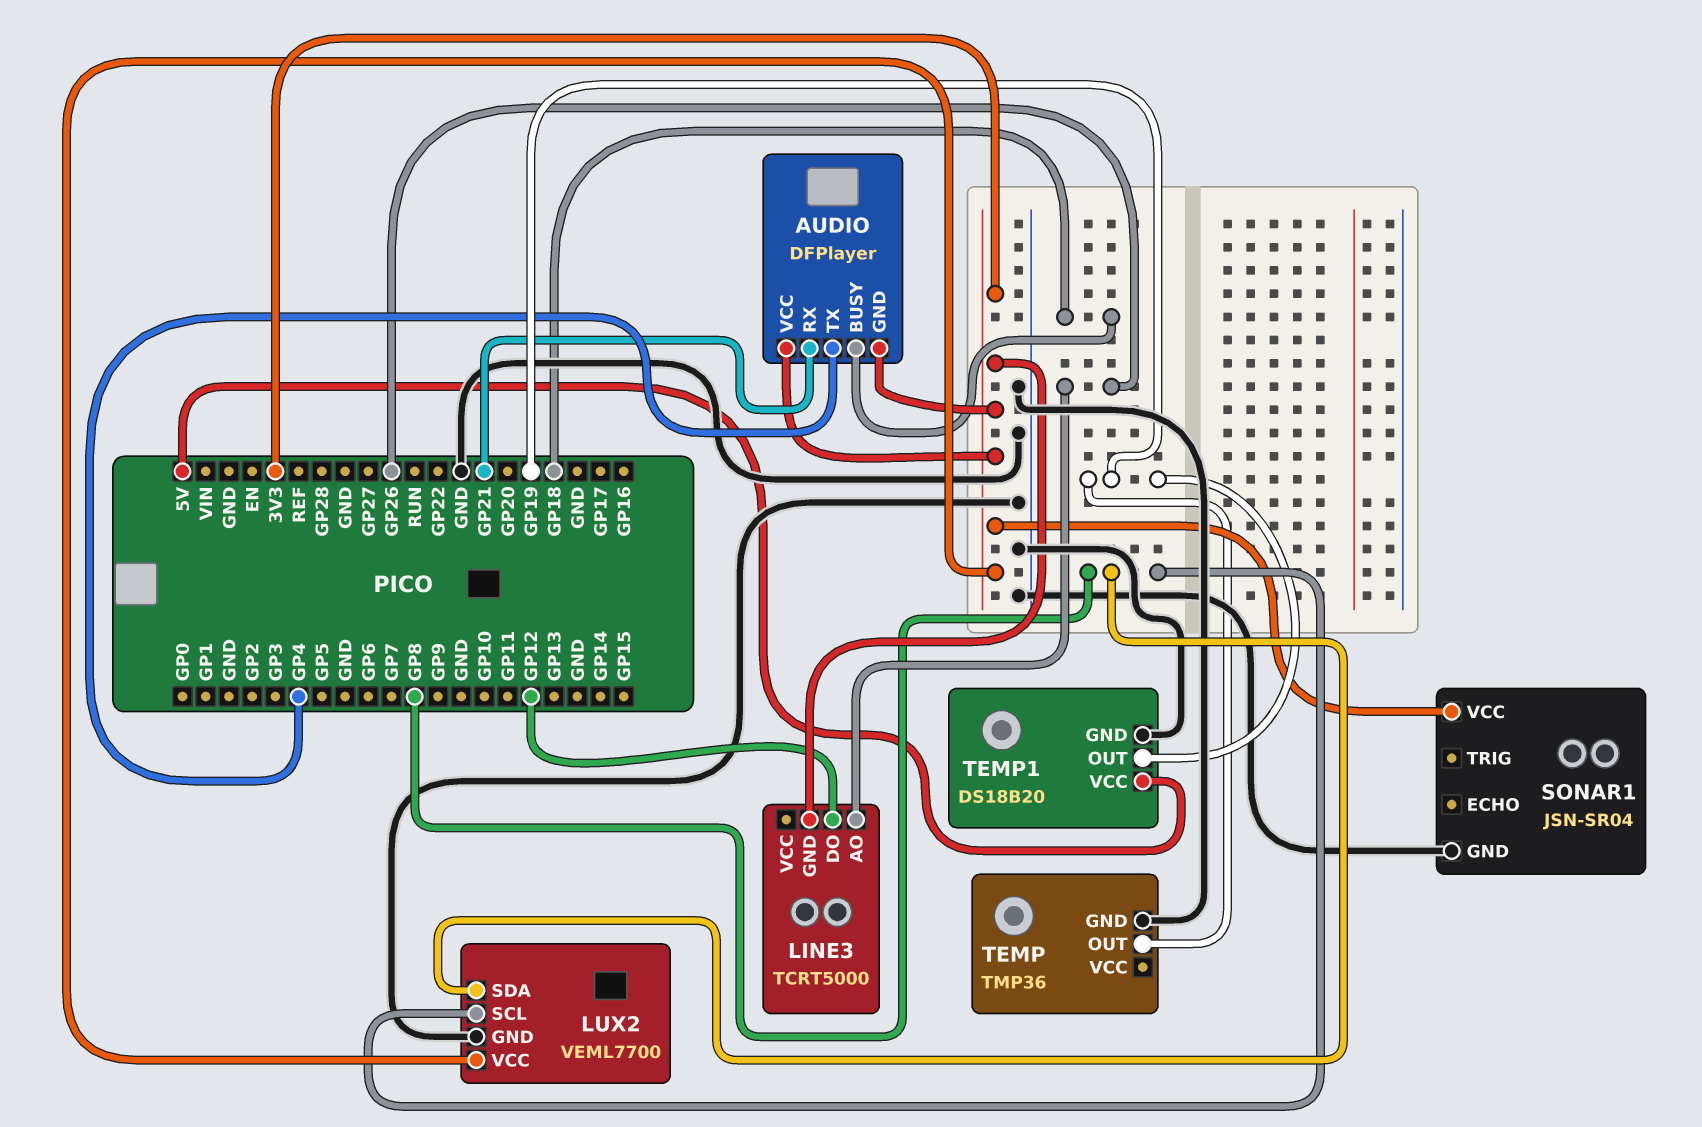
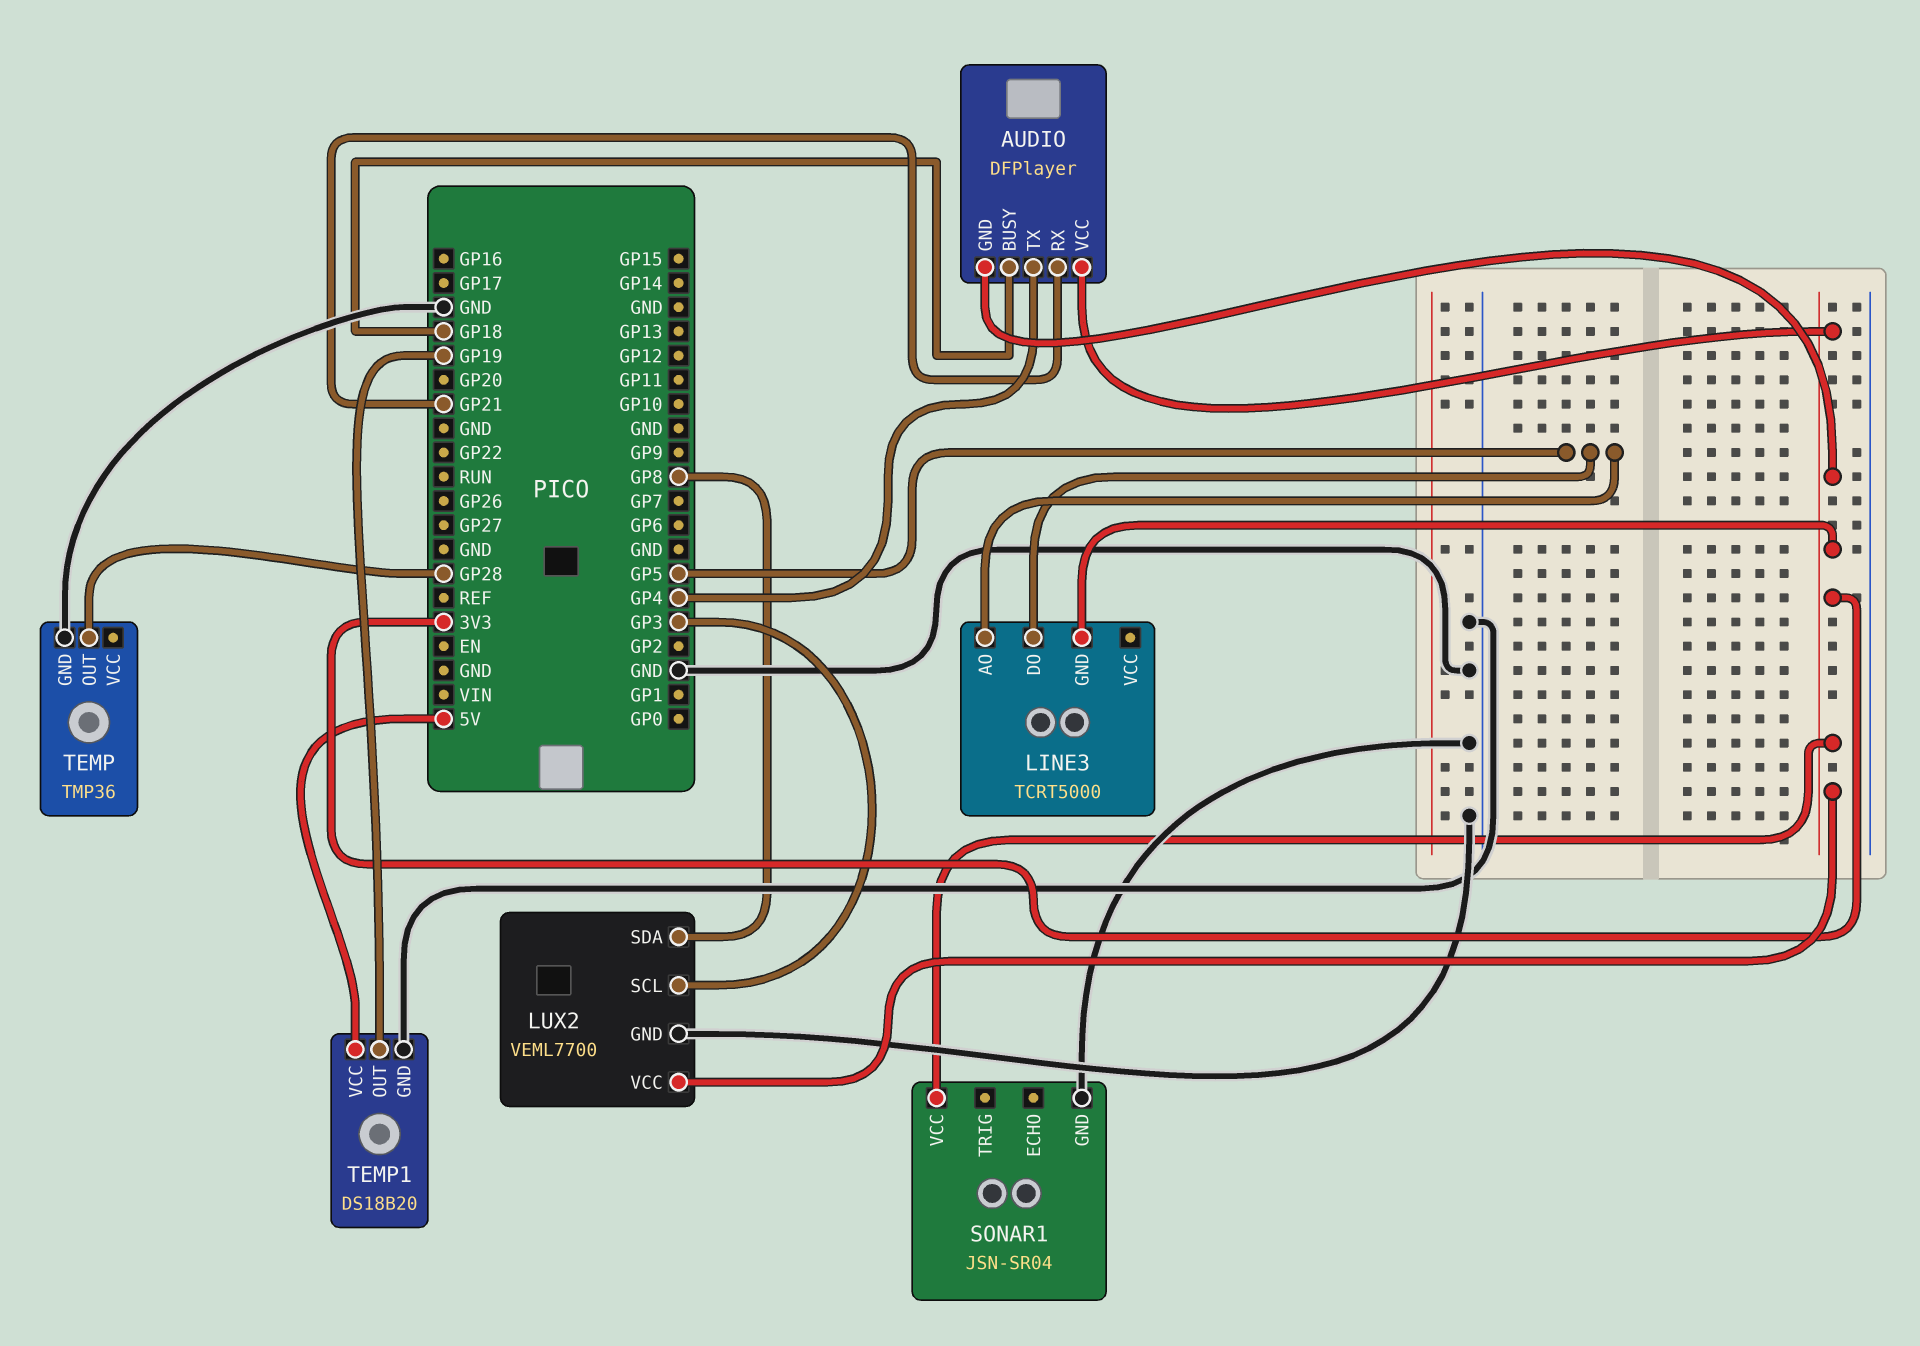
LINE3 pin AO: GP26 -> GP5
LINE3 pin DO: GP12 -> GP5
LUX2 pin SCL: GP8 -> GP3
TEMP pin OUT: GP19 -> GP28

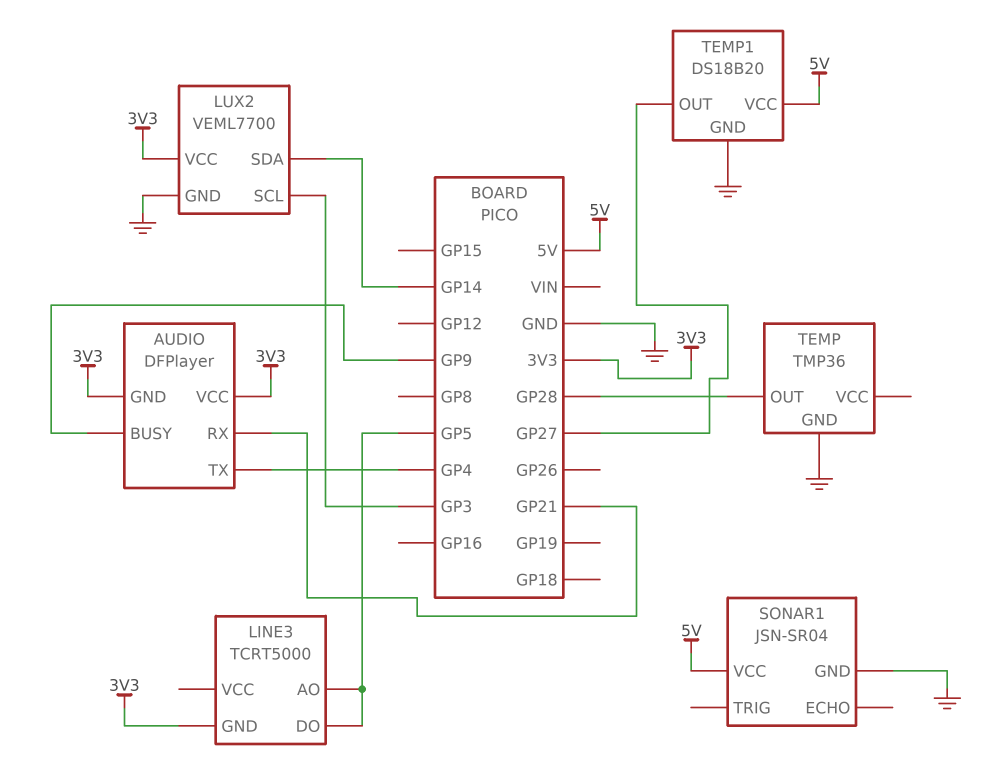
AUDIO pin BUSY: GP18 -> GP9
LUX2 pin SDA: GP8 -> GP14
SONAR1 pin VCC: 3V3 -> 5V
TEMP1 pin OUT: GP19 -> GP27

